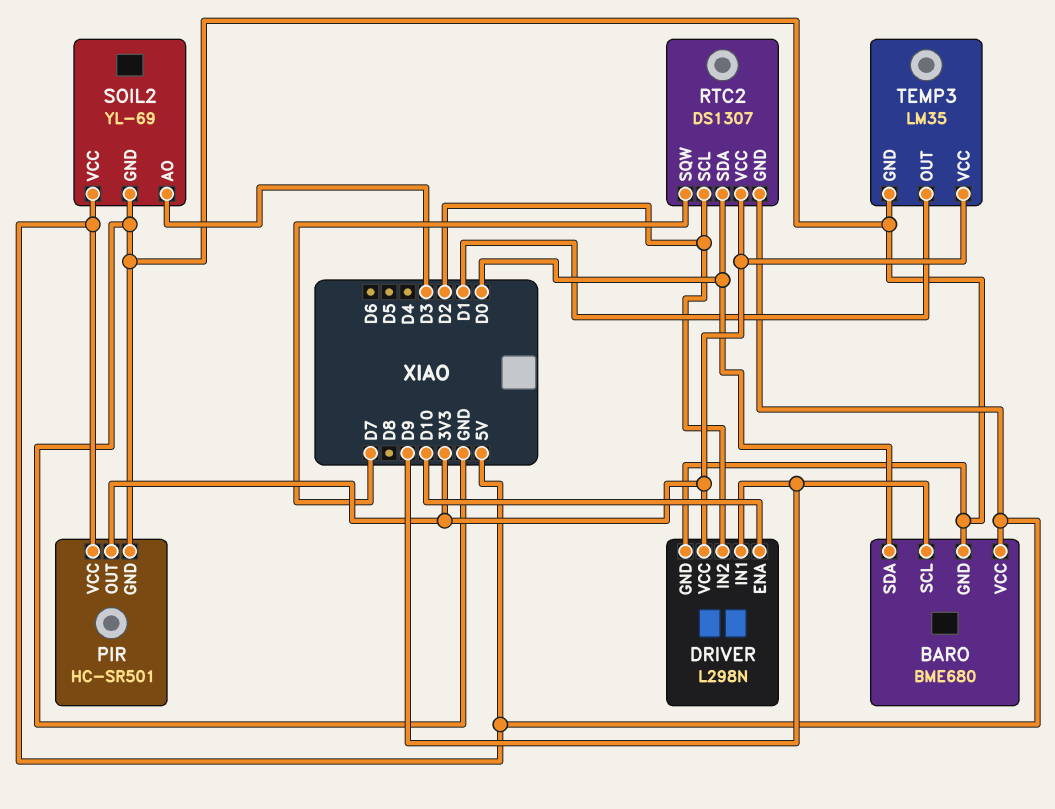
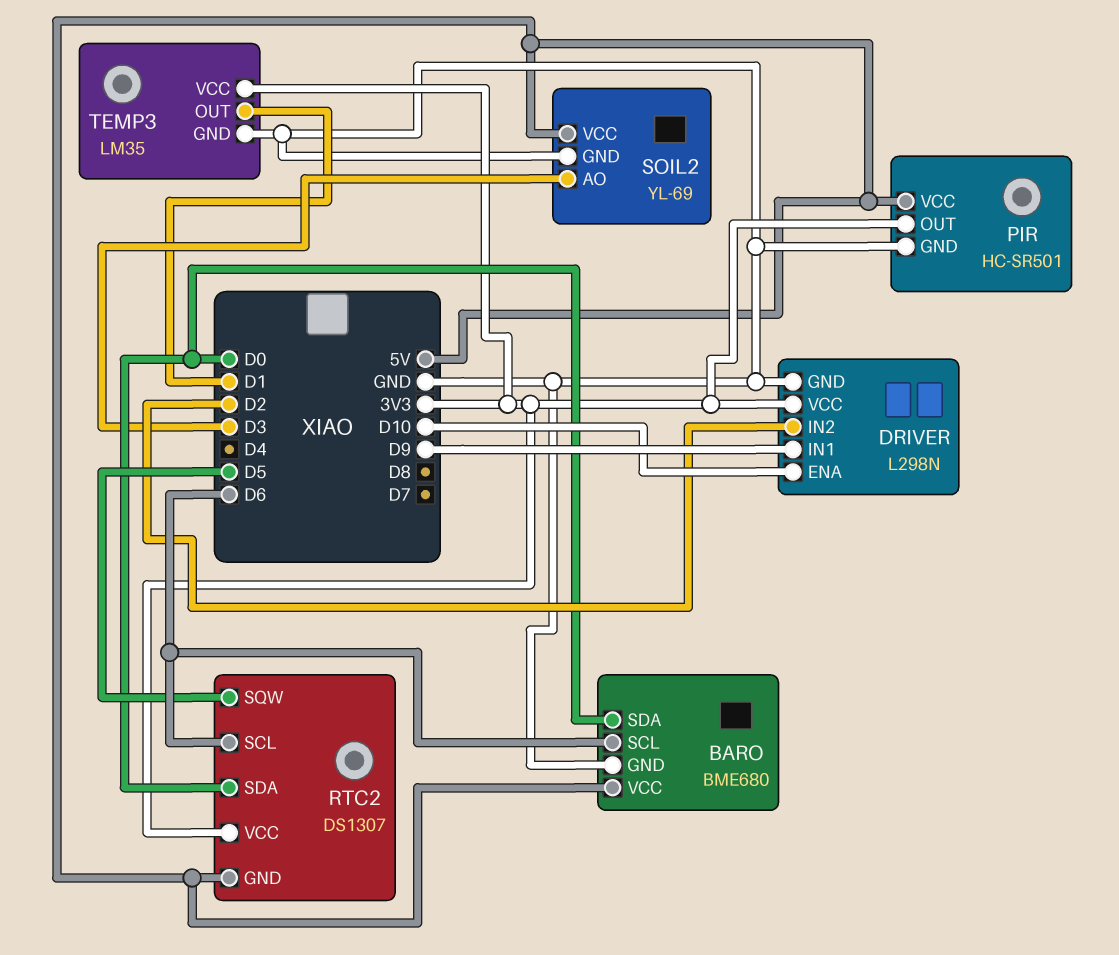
BARO pin SCL: D9 -> D6
RTC2 pin SCL: D2 -> D6
RTC2 pin SQW: D7 -> D5

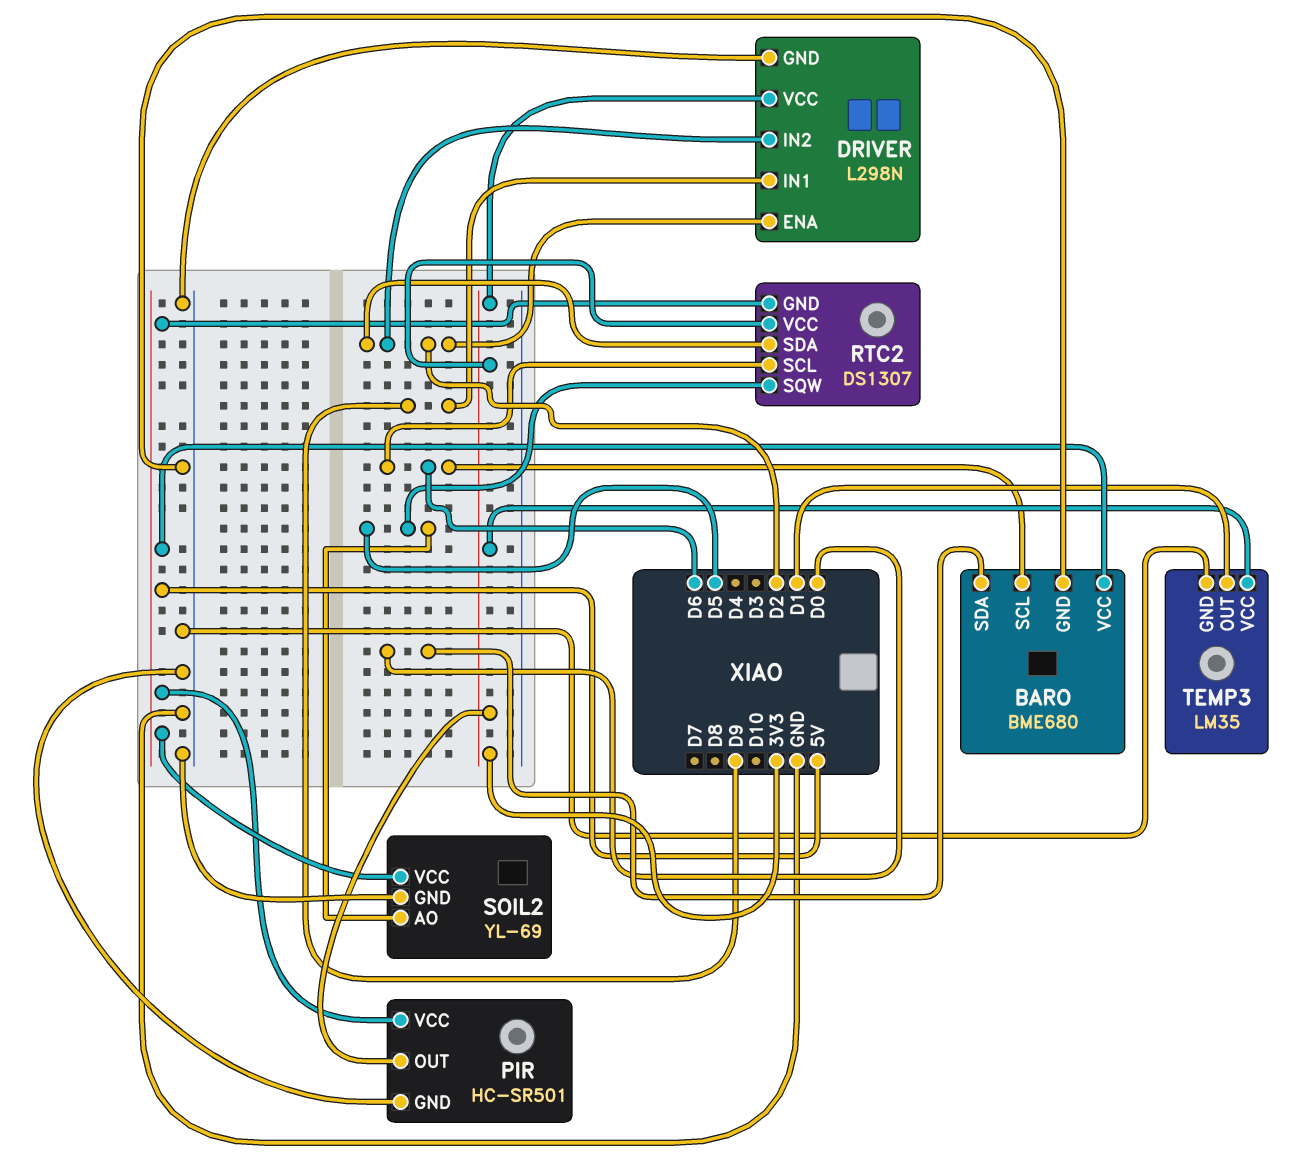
DRIVER pin ENA: D10 -> D2
RTC2 pin SDA: D0 -> D2
SOIL2 pin AO: D3 -> D5

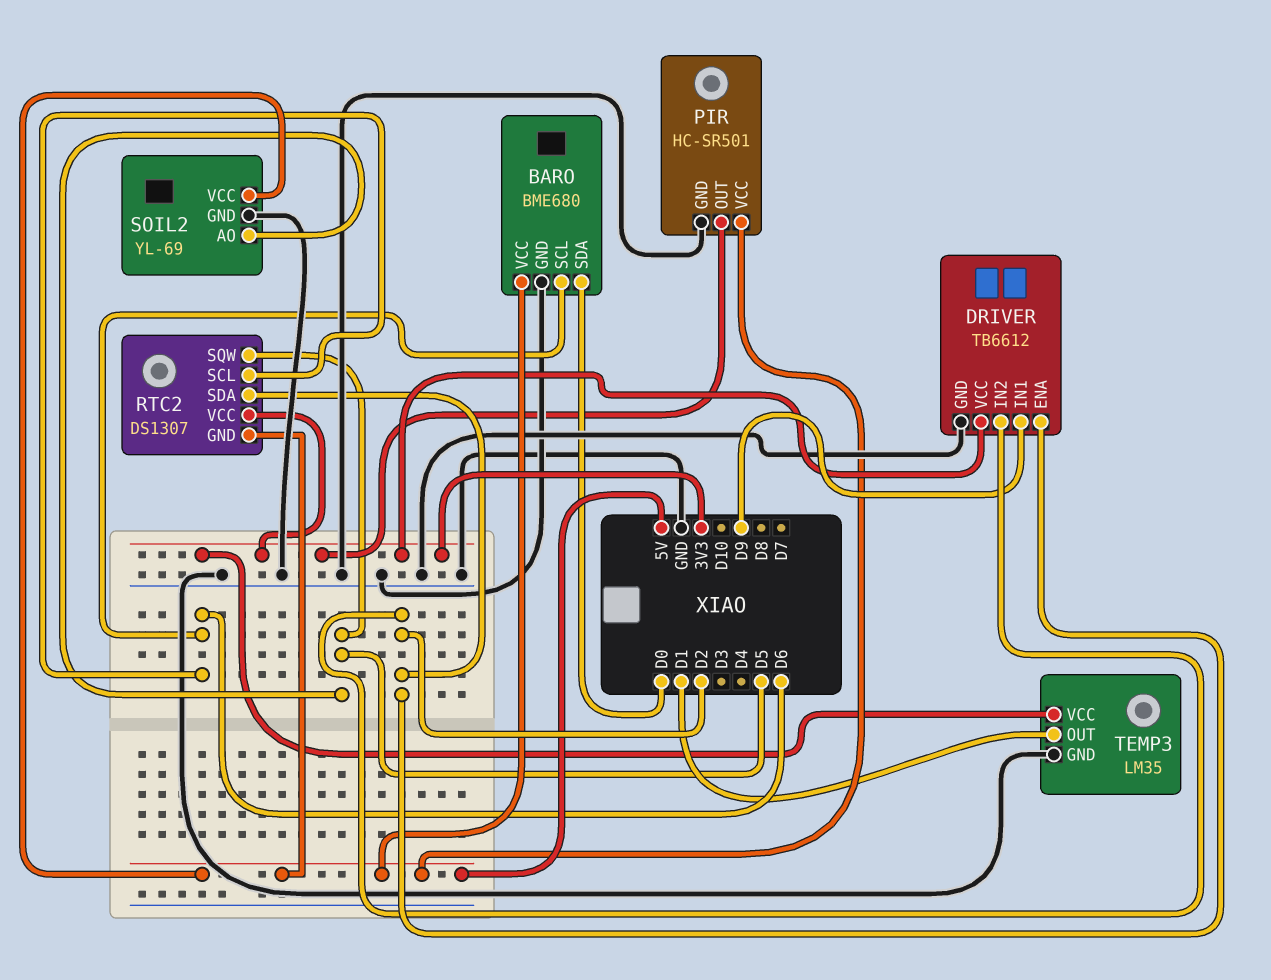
DRIVER: L298N -> TB6612

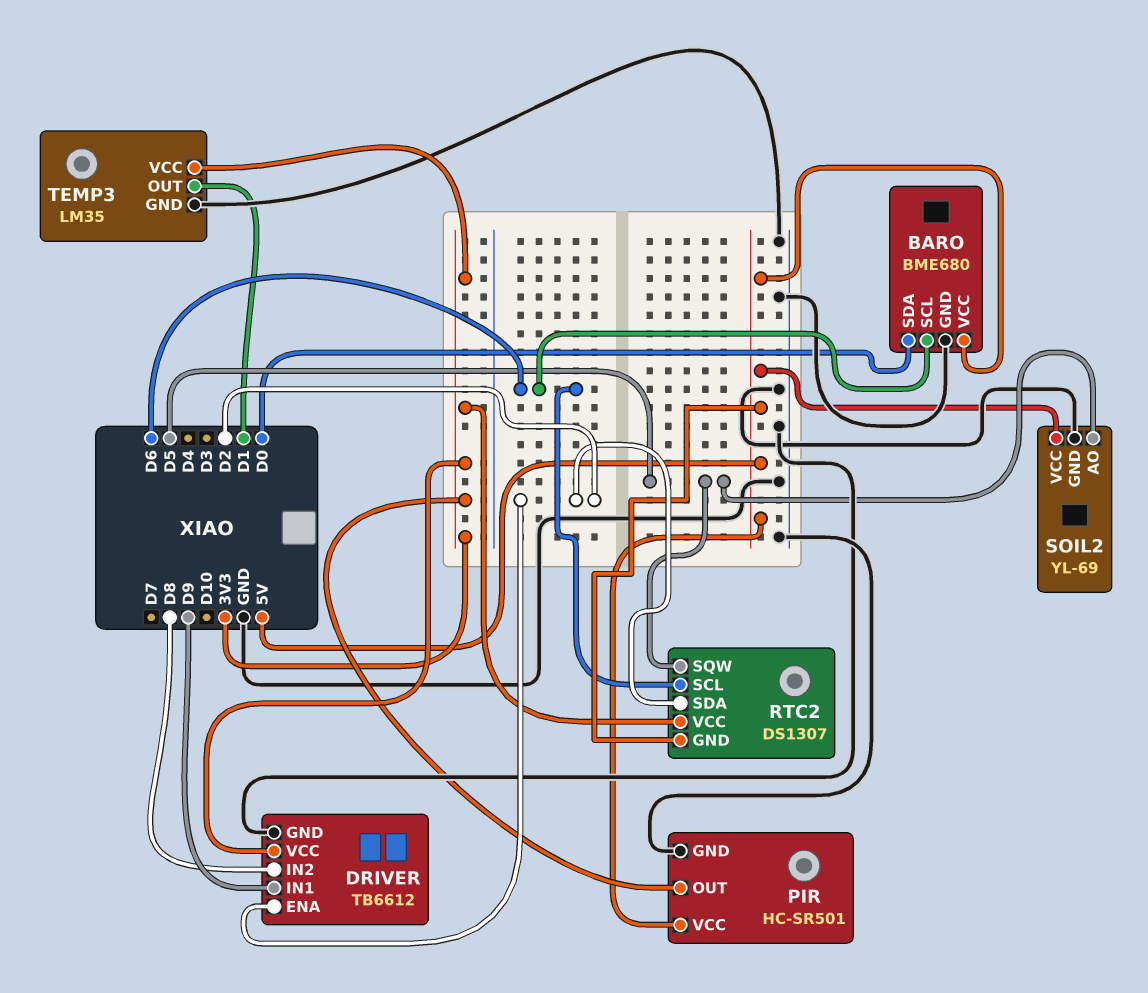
DRIVER pin IN2: D2 -> D8

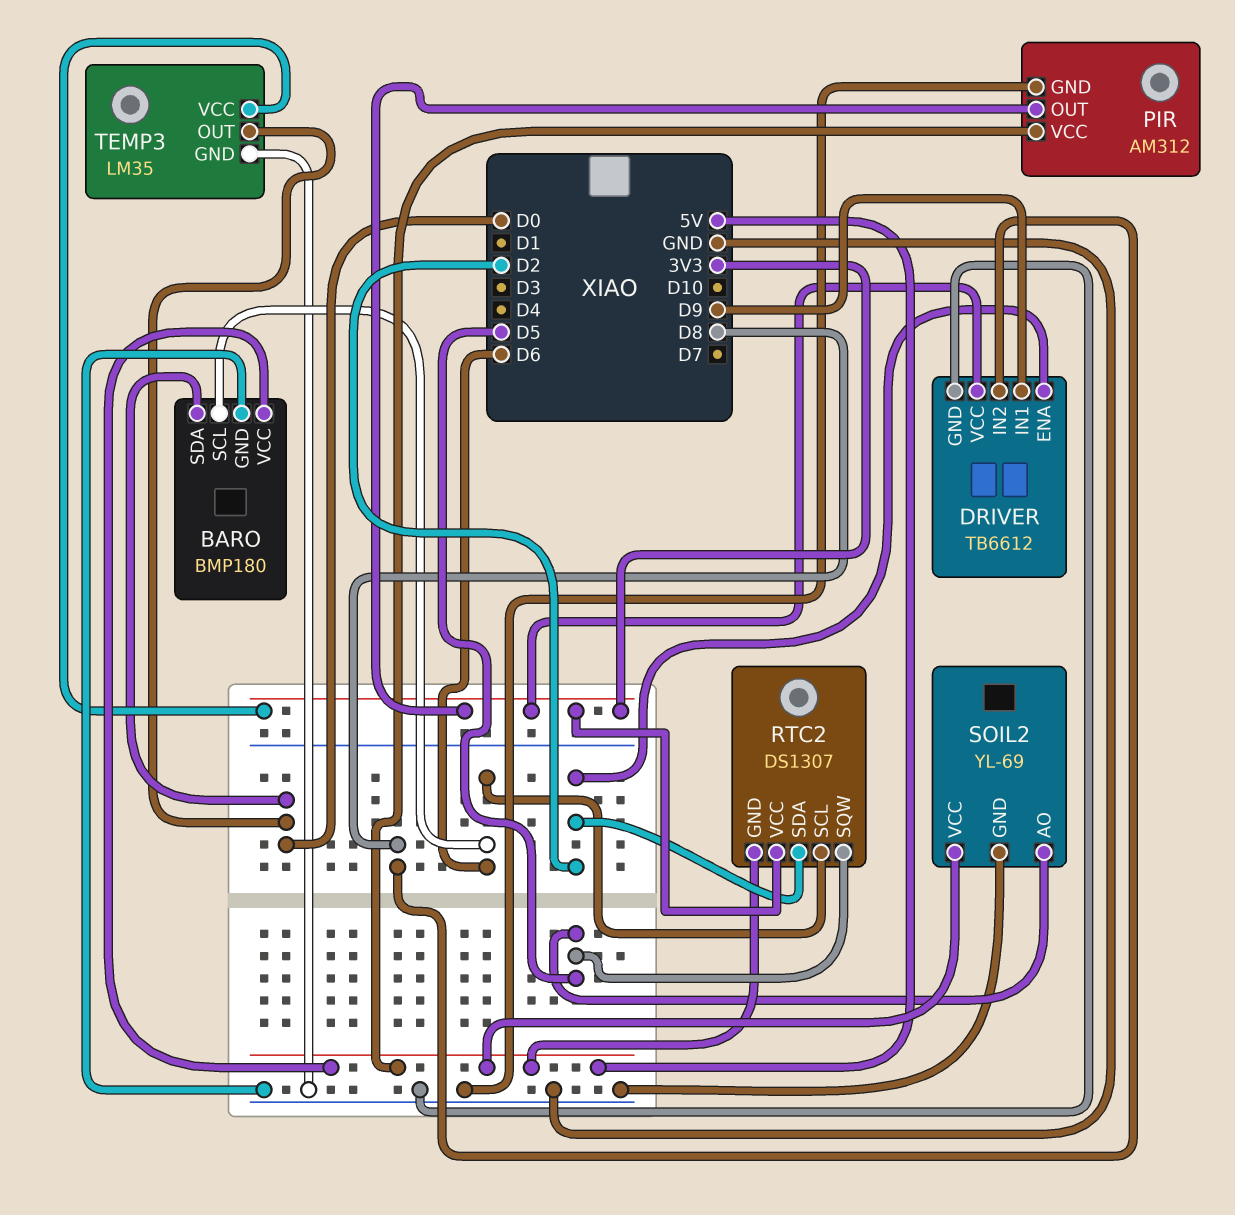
BARO: BME680 -> BMP180
PIR: HC-SR501 -> AM312
TEMP3 pin OUT: D1 -> D0

